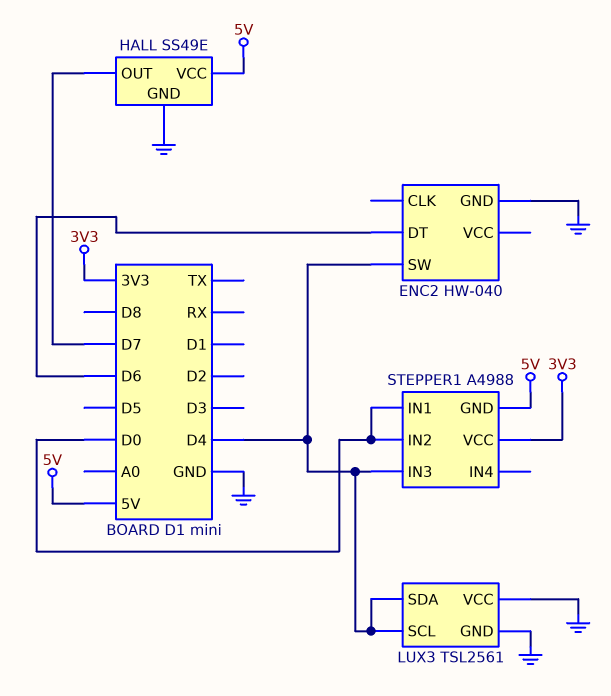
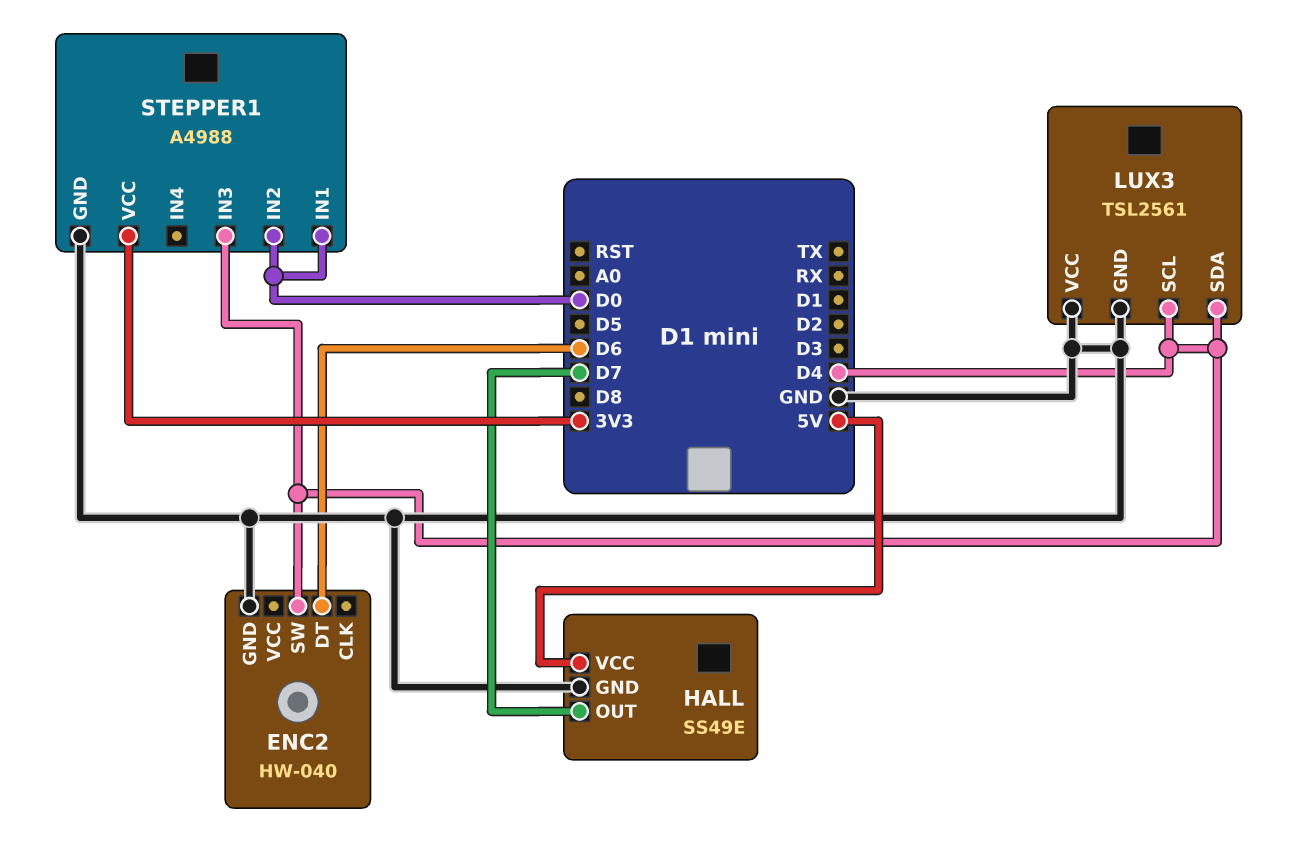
STEPPER1 pin GND: 5V -> GND

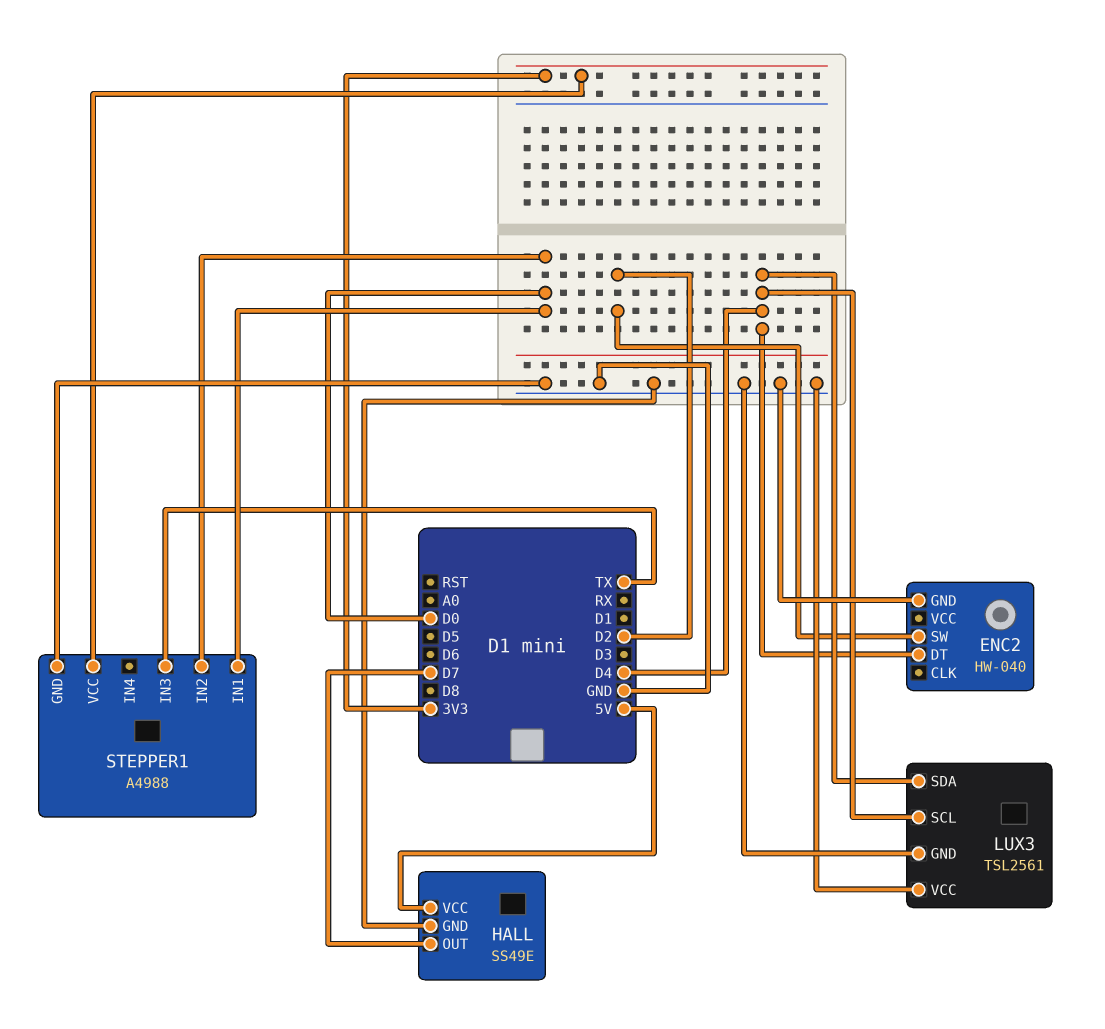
ENC2 pin DT: D6 -> D4
ENC2 pin SW: D4 -> D2
STEPPER1 pin IN3: D4 -> TX

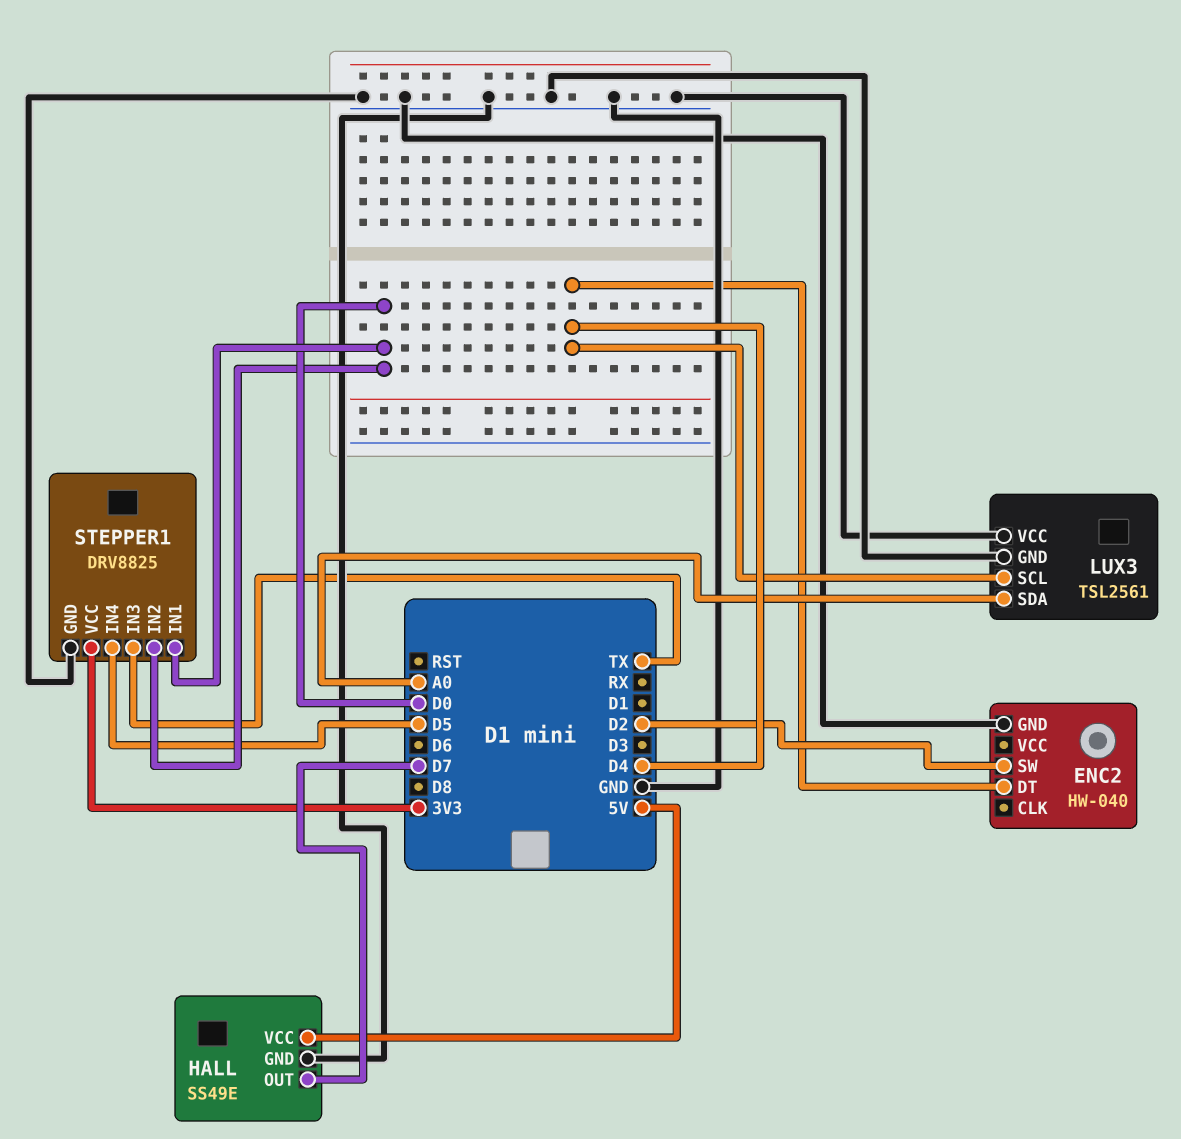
LUX3 pin SDA: D4 -> A0
STEPPER1: A4988 -> DRV8825
STEPPER1 pin IN4: none -> D5

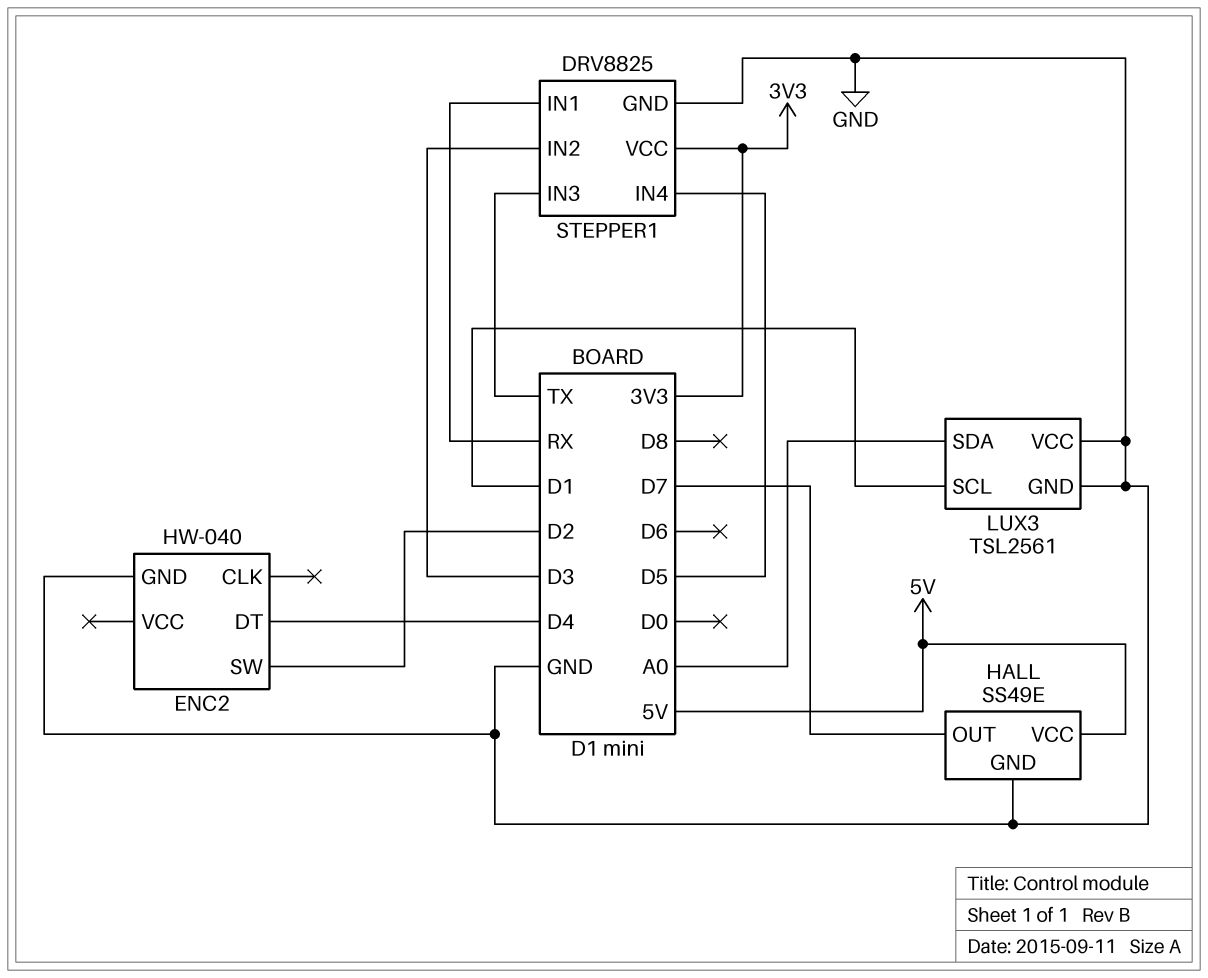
LUX3 pin SCL: D4 -> D1
STEPPER1 pin IN1: D0 -> RX
STEPPER1 pin IN2: D0 -> D3

